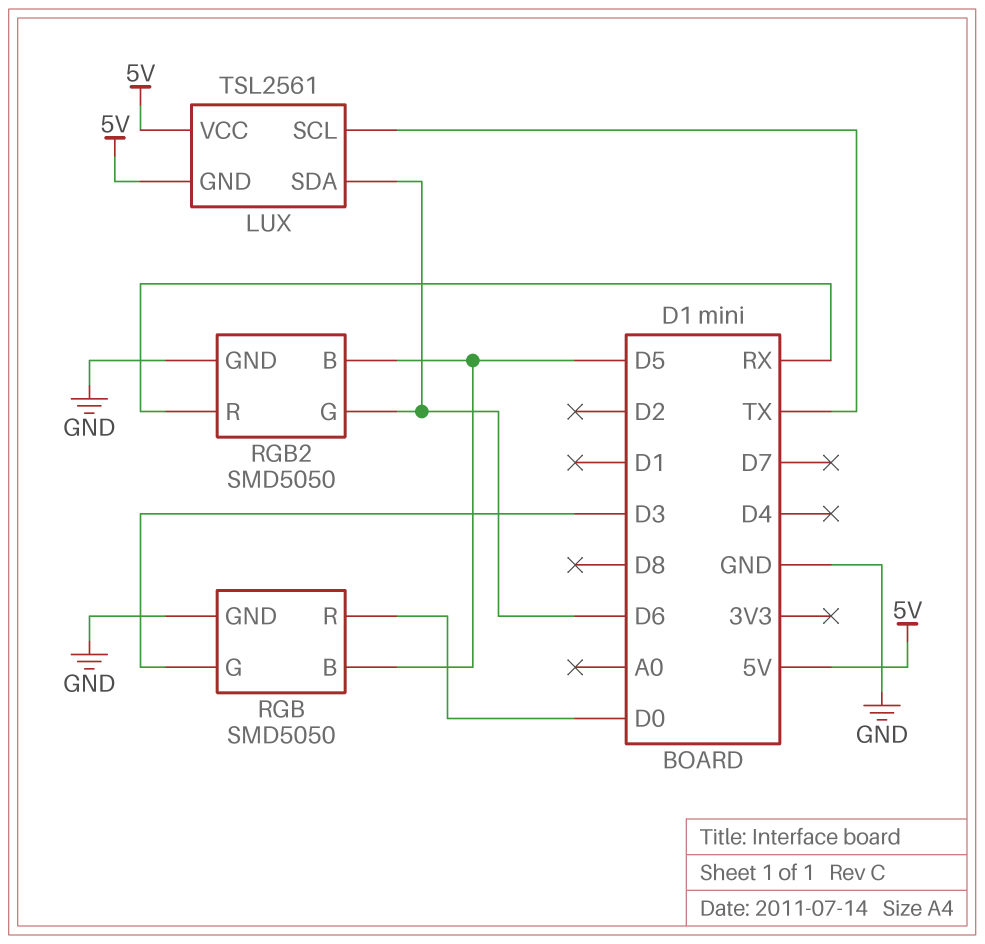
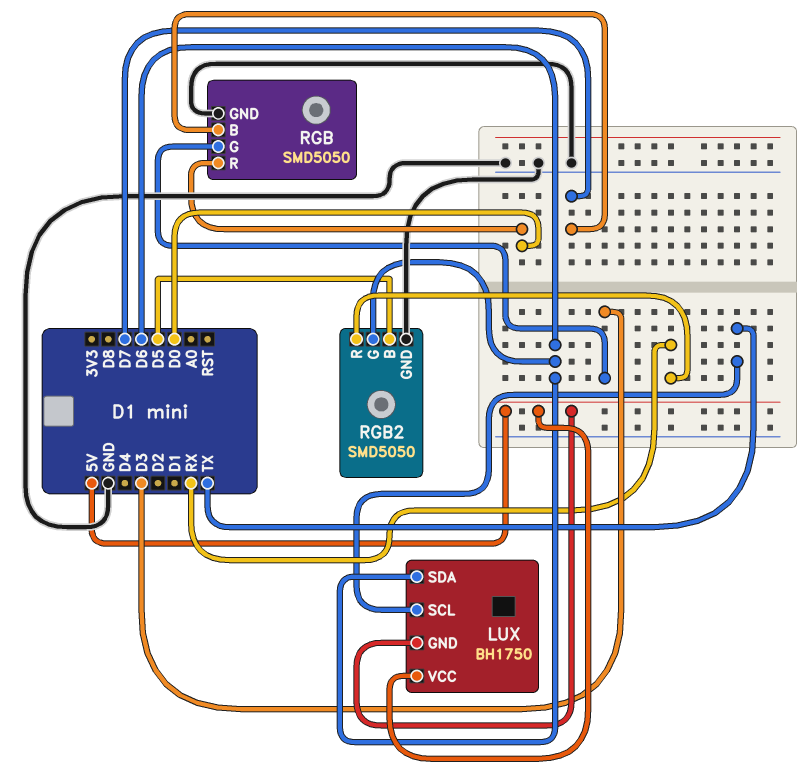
LUX: TSL2561 -> BH1750
RGB pin B: D5 -> D7

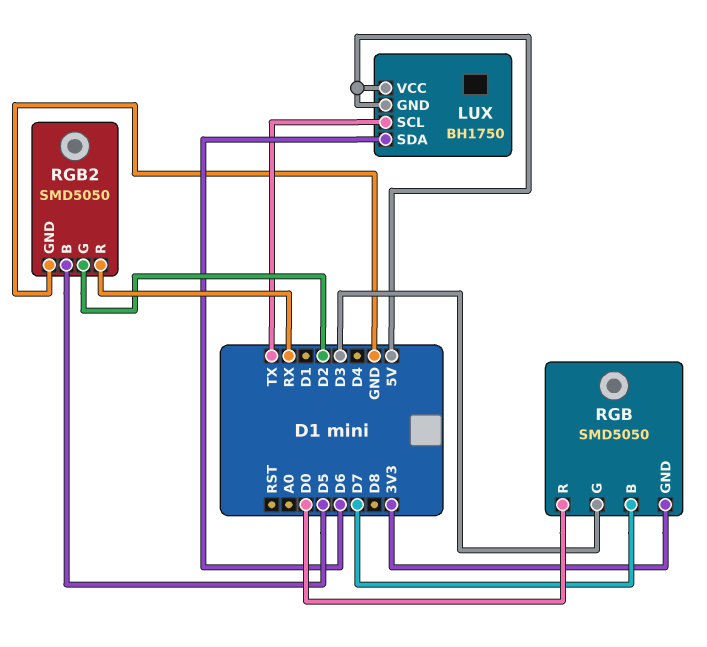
RGB pin GND: GND -> 3V3
RGB2 pin G: D6 -> D2

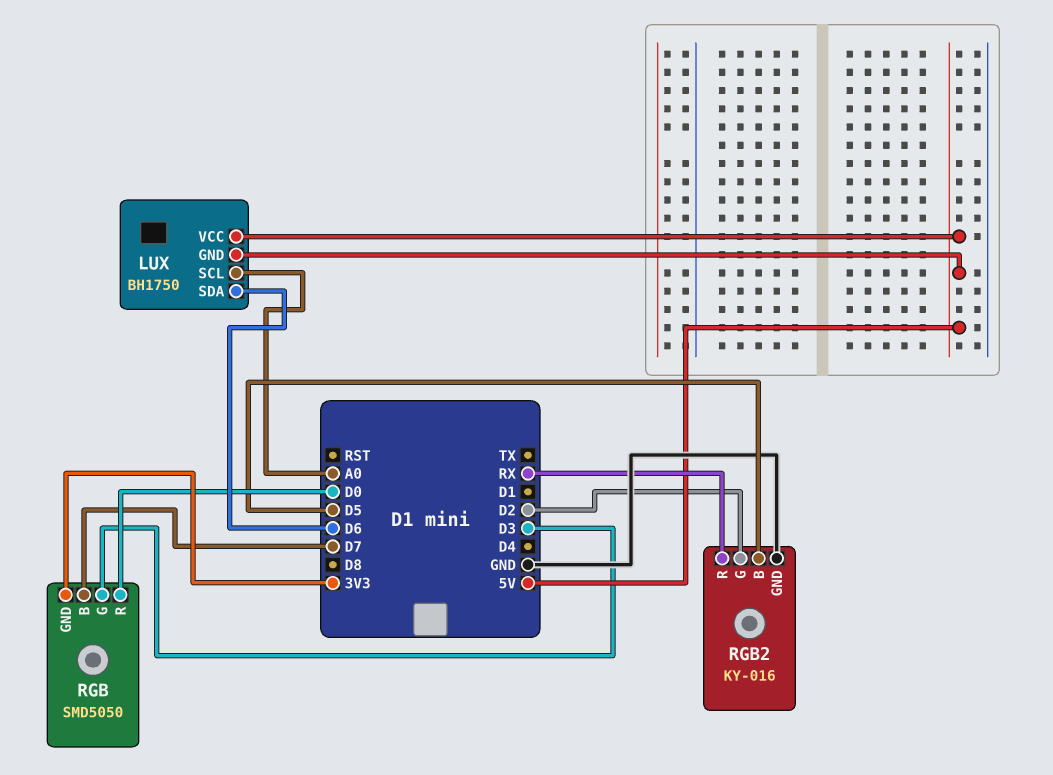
LUX pin SCL: TX -> A0
RGB2: SMD5050 -> KY-016

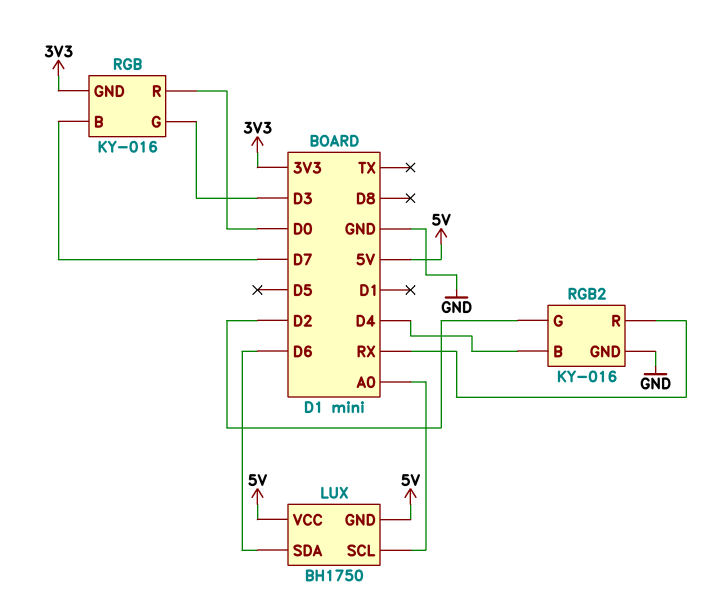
RGB: SMD5050 -> KY-016
RGB2 pin B: D5 -> D4

